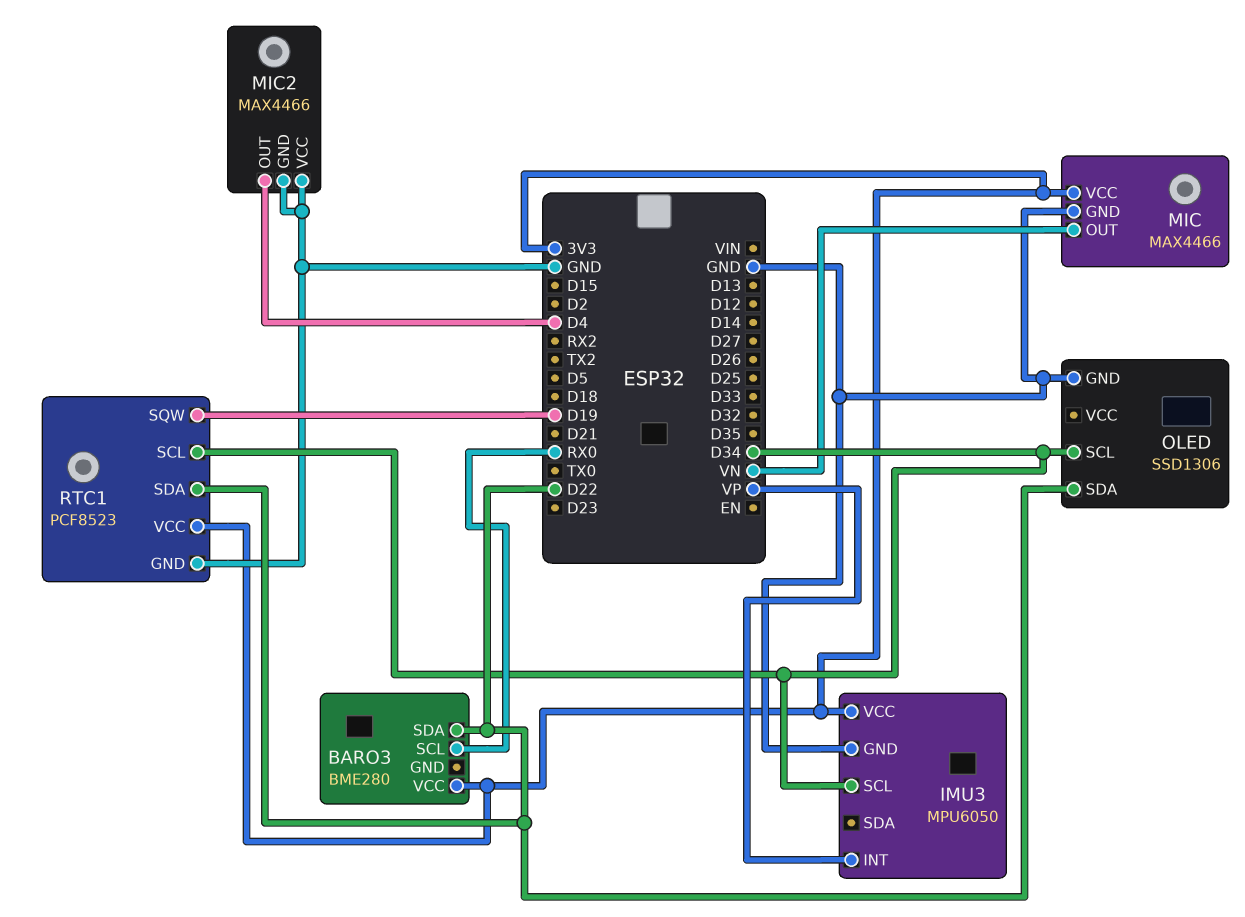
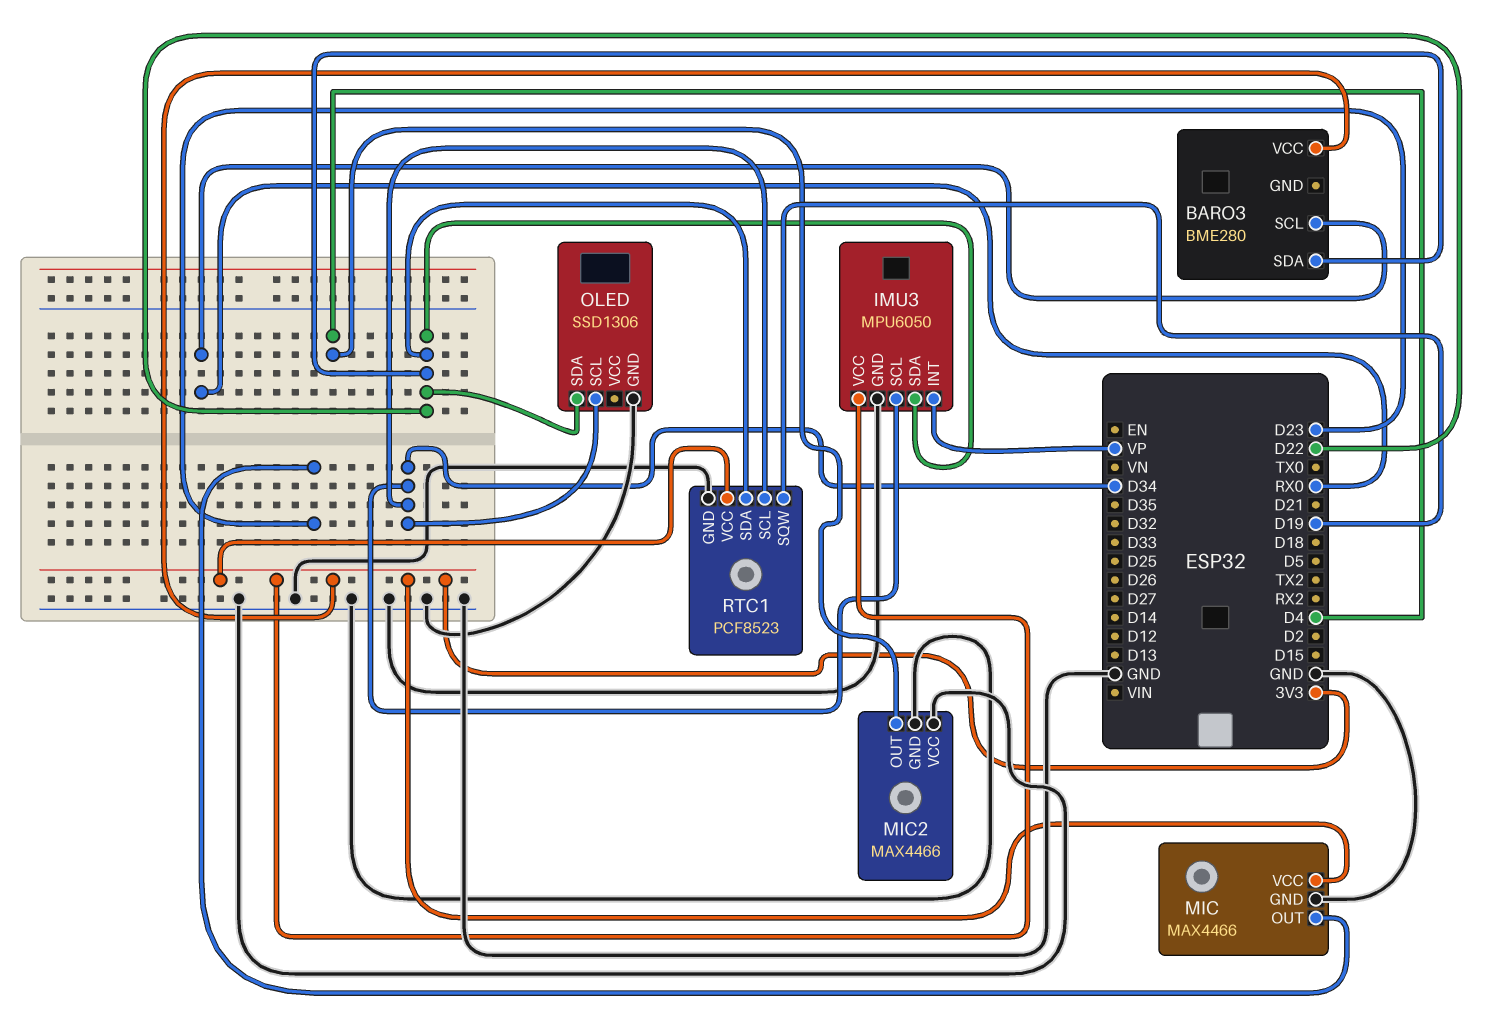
IMU3 pin SDA: none -> D22
MIC pin OUT: VN -> D23

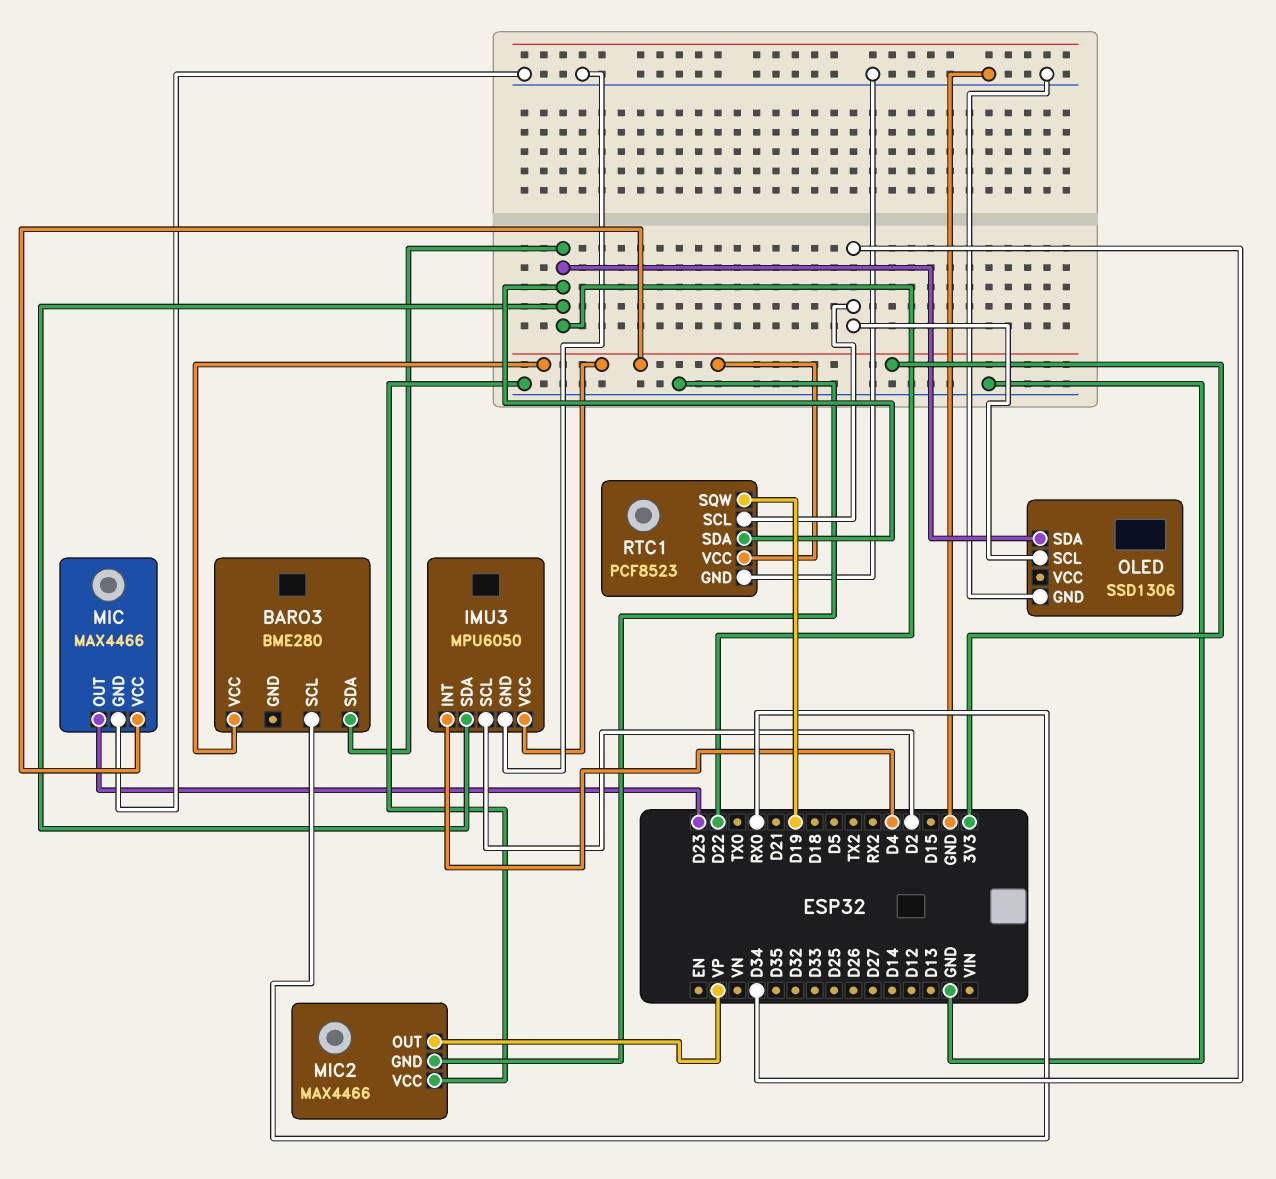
IMU3 pin INT: VP -> D4
IMU3 pin SCL: D34 -> D2
MIC2 pin OUT: D4 -> VP

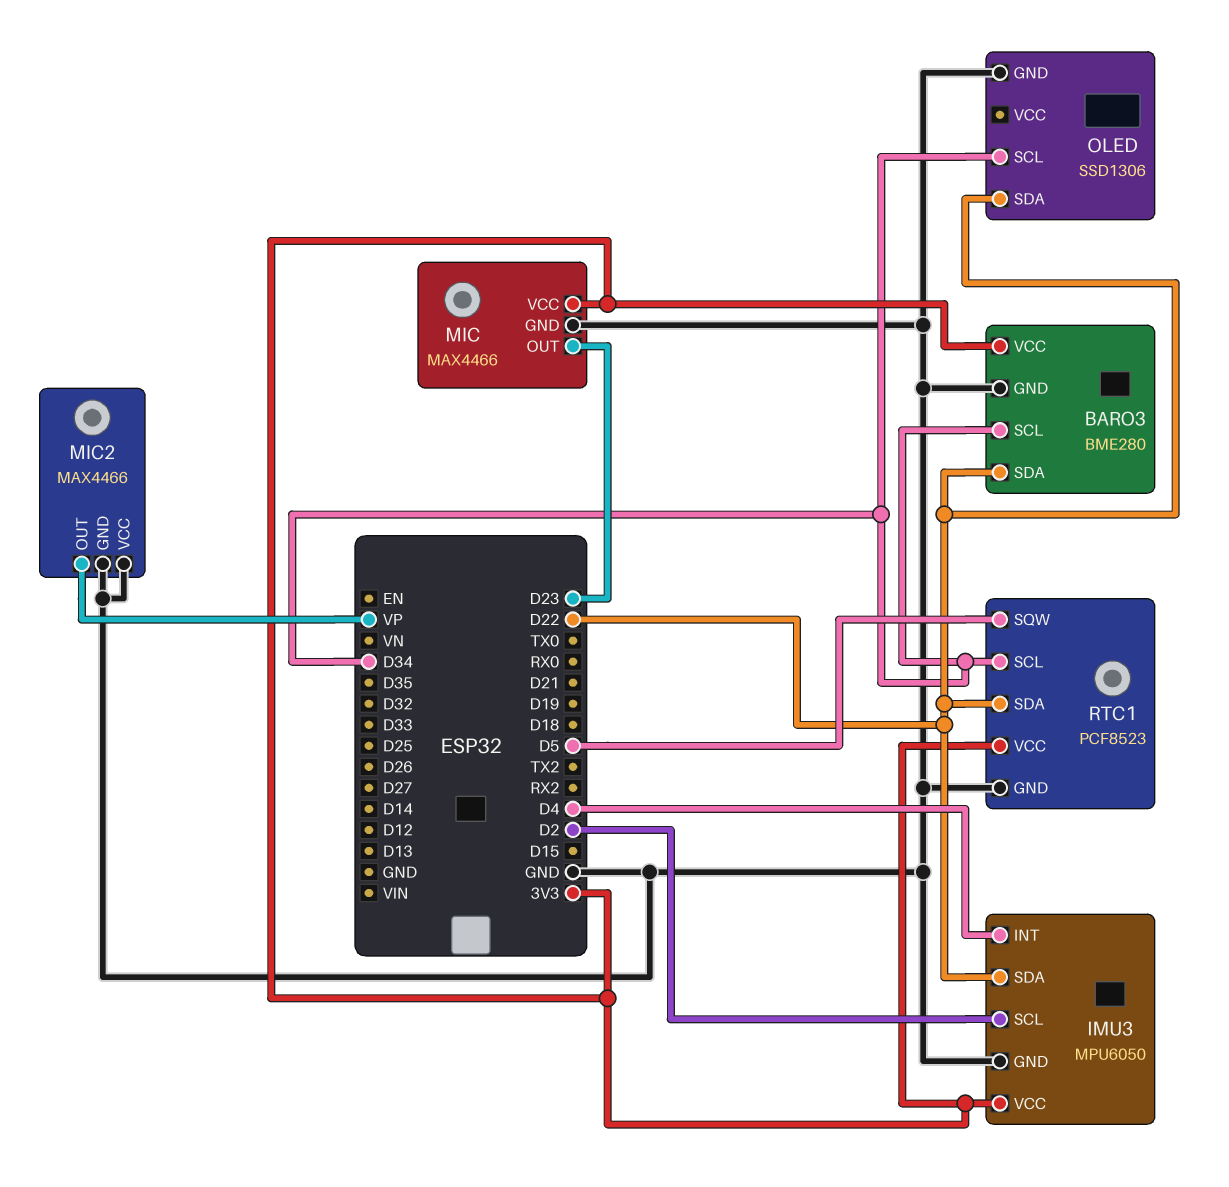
BARO3 pin GND: none -> GND
BARO3 pin SCL: RX0 -> D34
RTC1 pin SQW: D19 -> D5

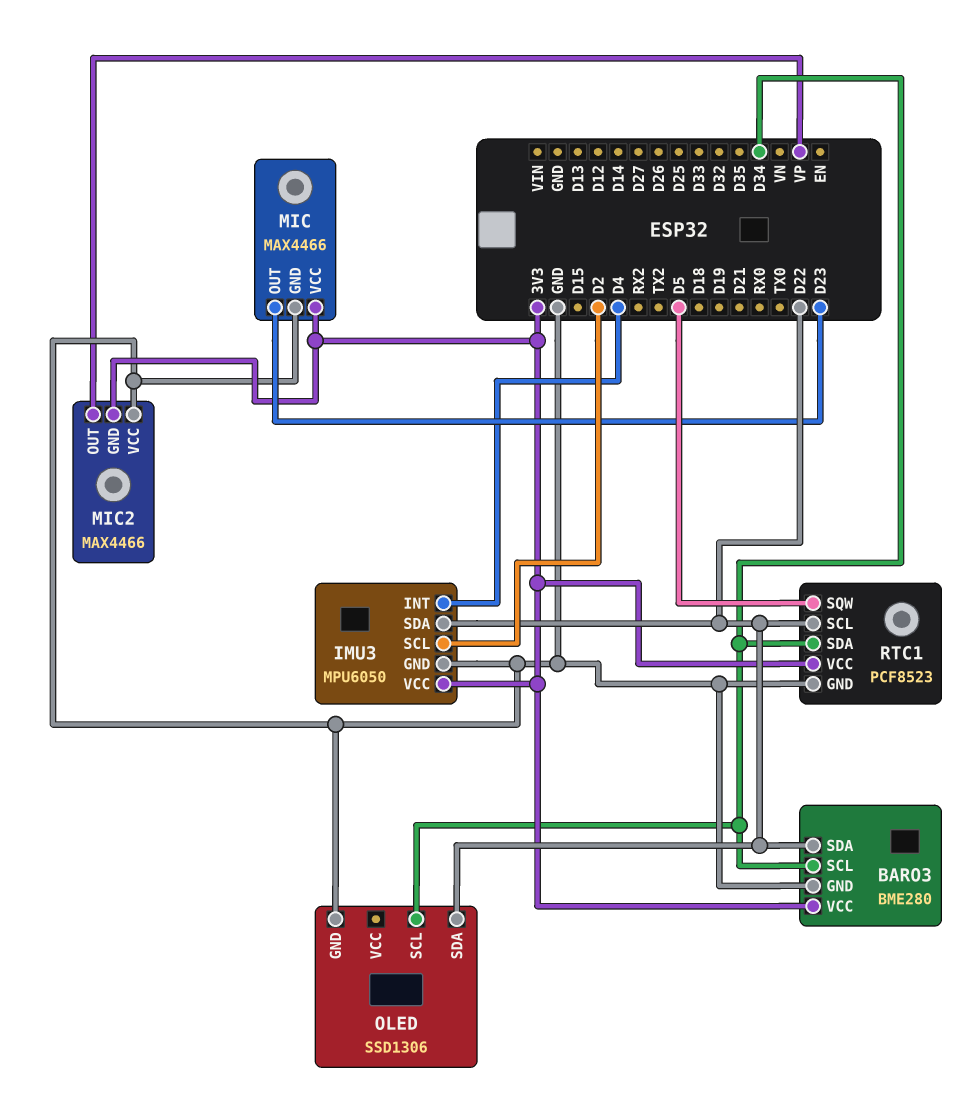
MIC2 pin GND: GND -> 3V3
RTC1 pin SCL: D34 -> D22
RTC1 pin SDA: D22 -> D34

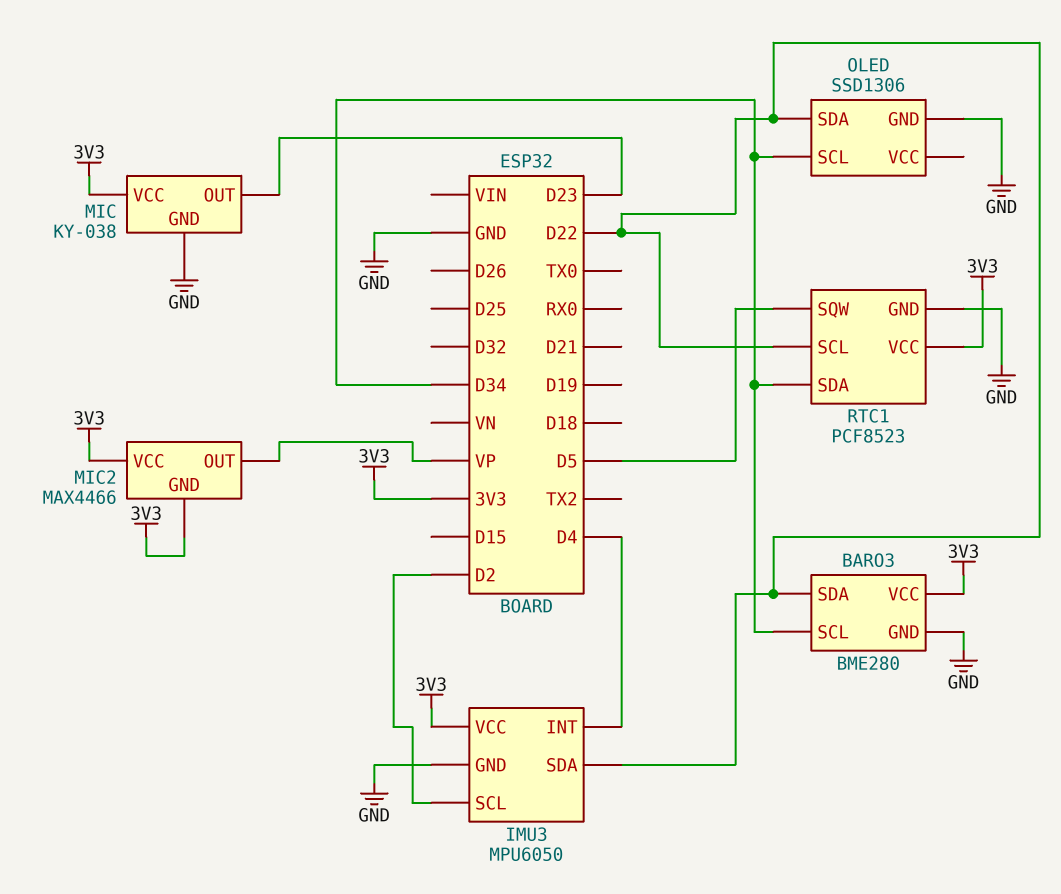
MIC: MAX4466 -> KY-038
MIC2 pin VCC: GND -> 3V3

